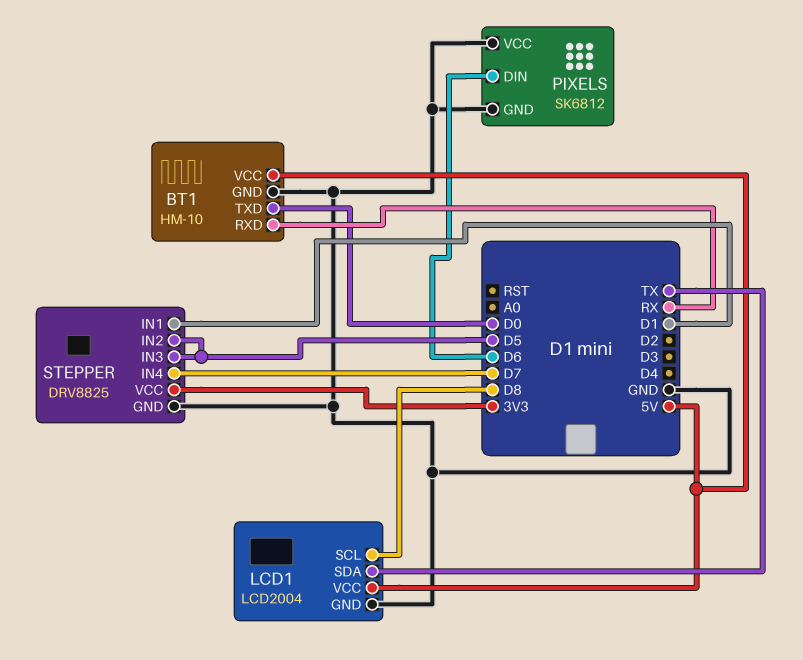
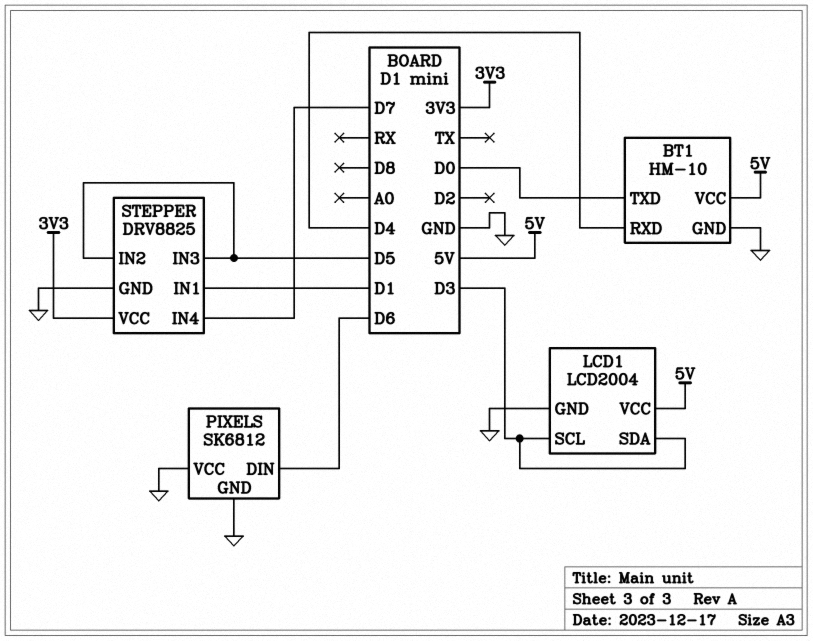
BT1 pin RXD: RX -> D4
LCD1 pin SCL: D8 -> D3
LCD1 pin SDA: TX -> D3

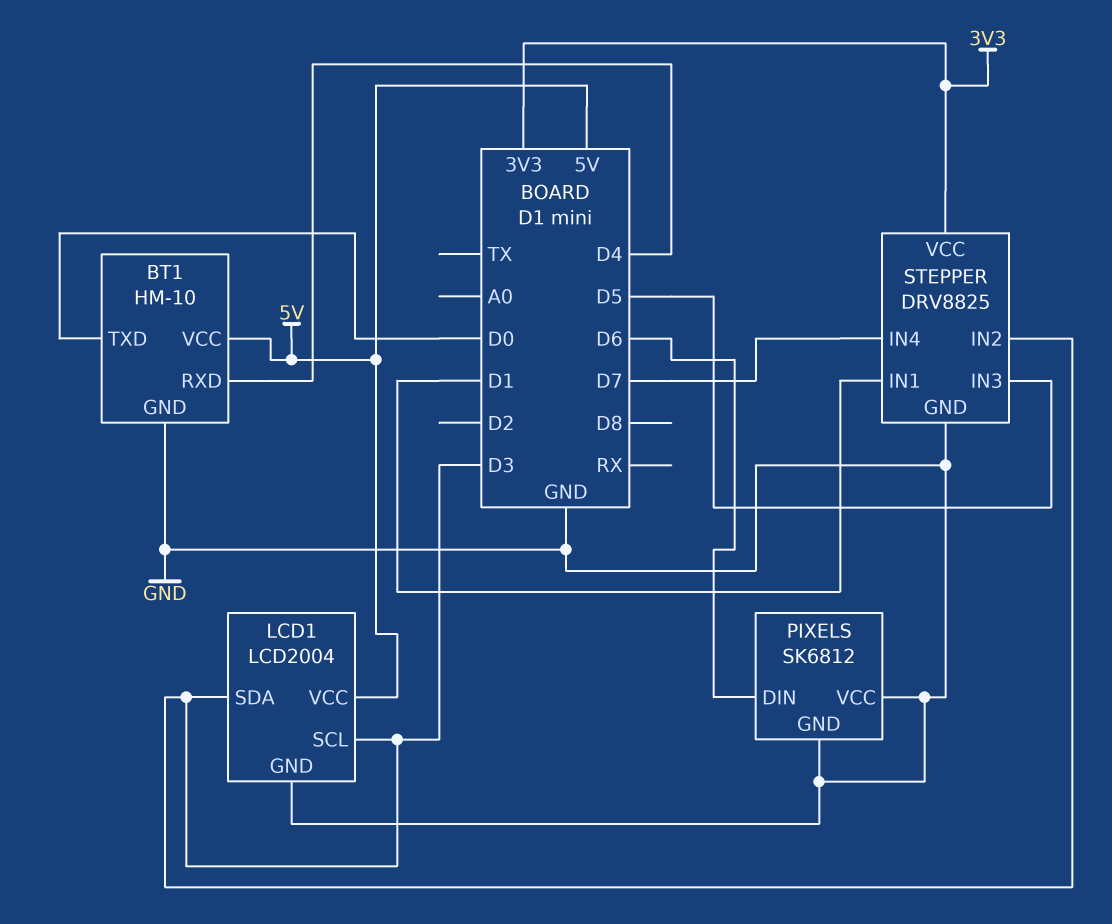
STEPPER pin IN2: D5 -> D3

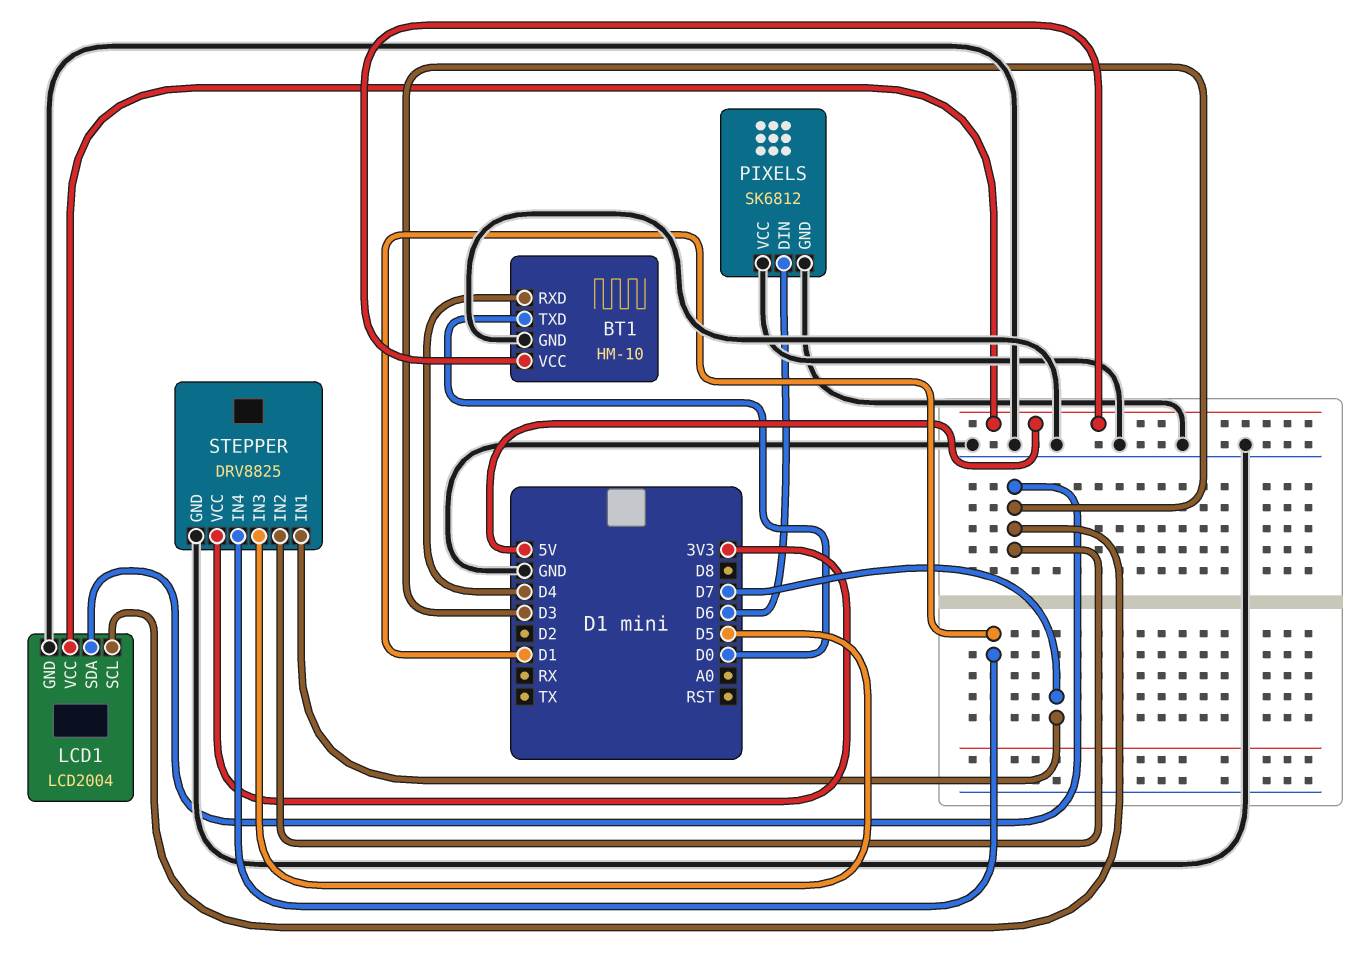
STEPPER pin IN1: D1 -> D7
STEPPER pin IN4: D7 -> D1

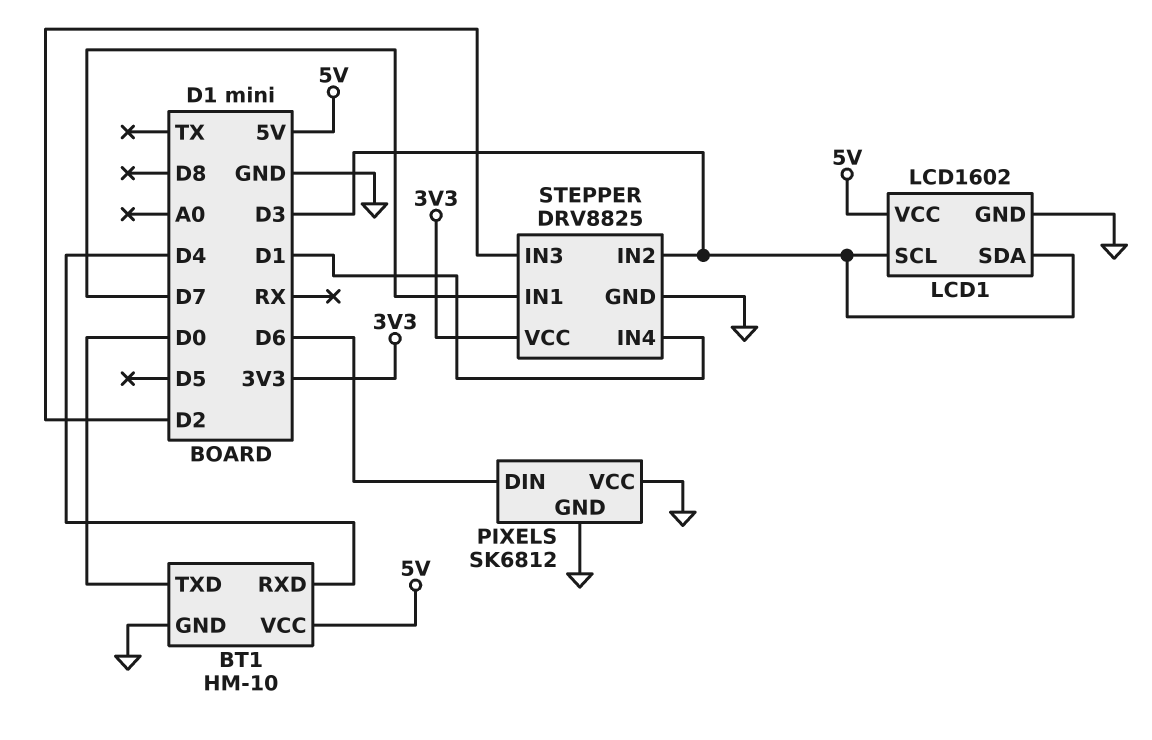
LCD1: LCD2004 -> LCD1602
STEPPER pin IN3: D5 -> D2

